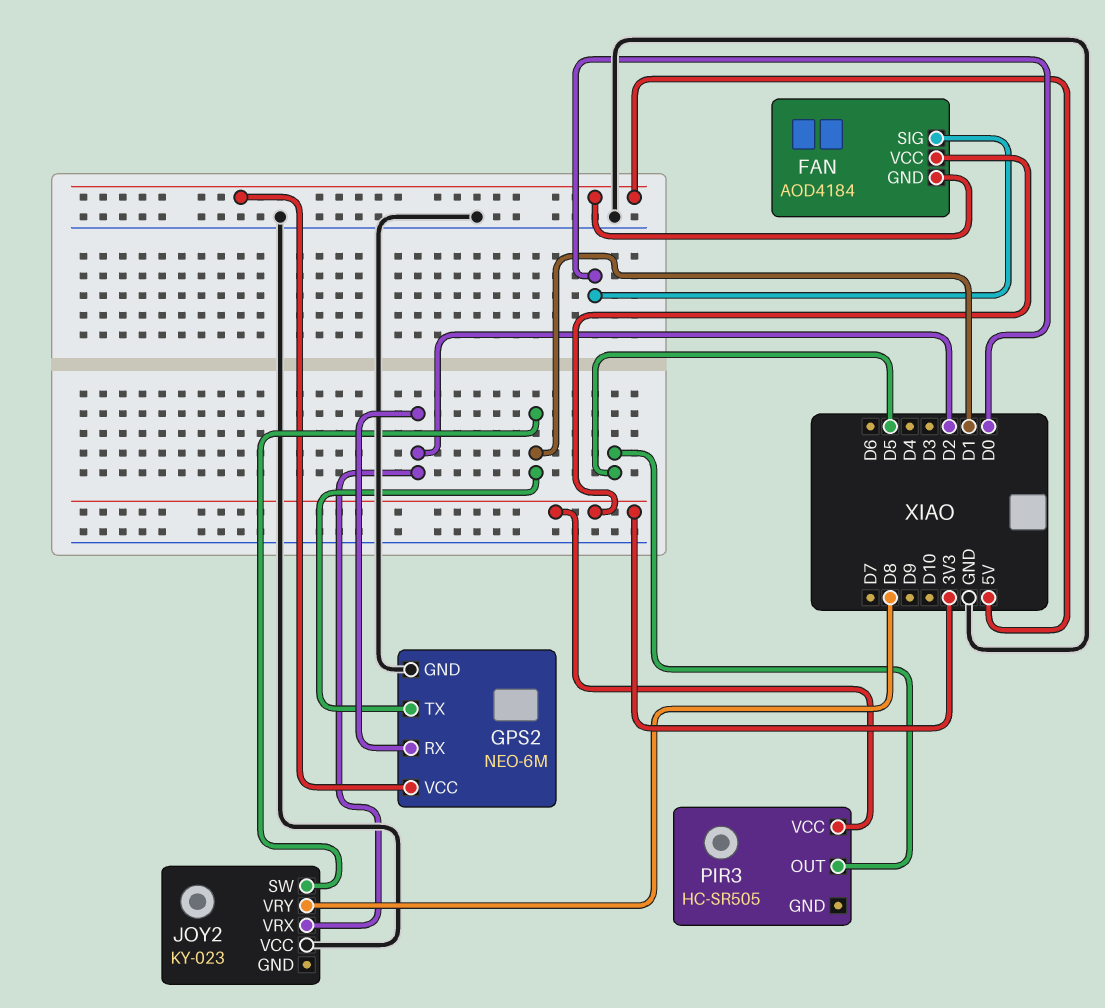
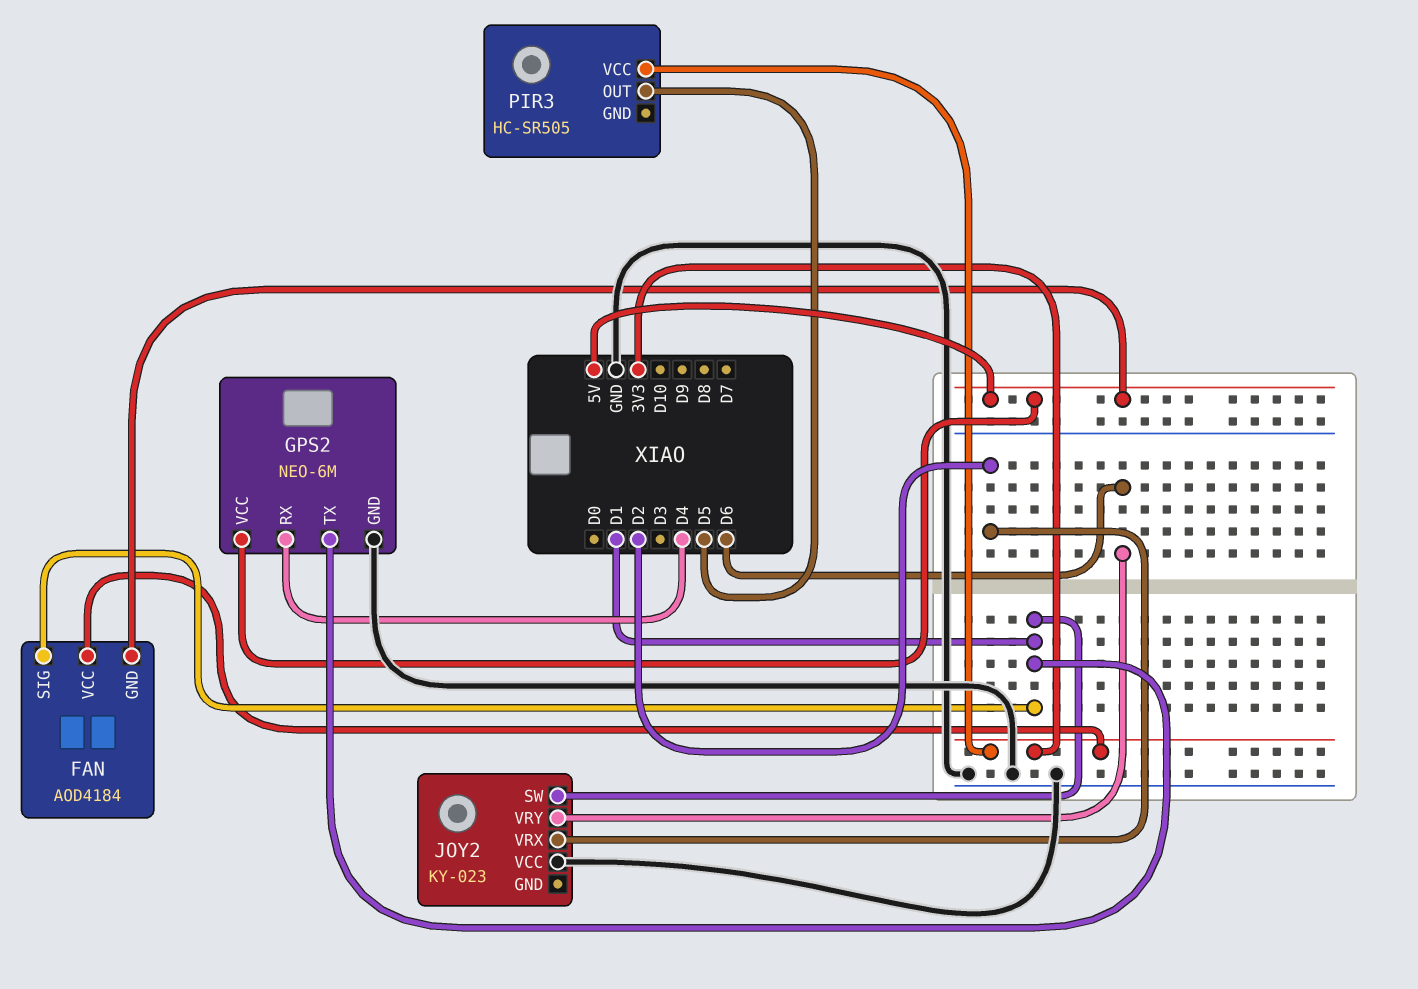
FAN pin SIG: D0 -> D1
GPS2 pin RX: D2 -> D4
JOY2 pin VRY: D8 -> D6

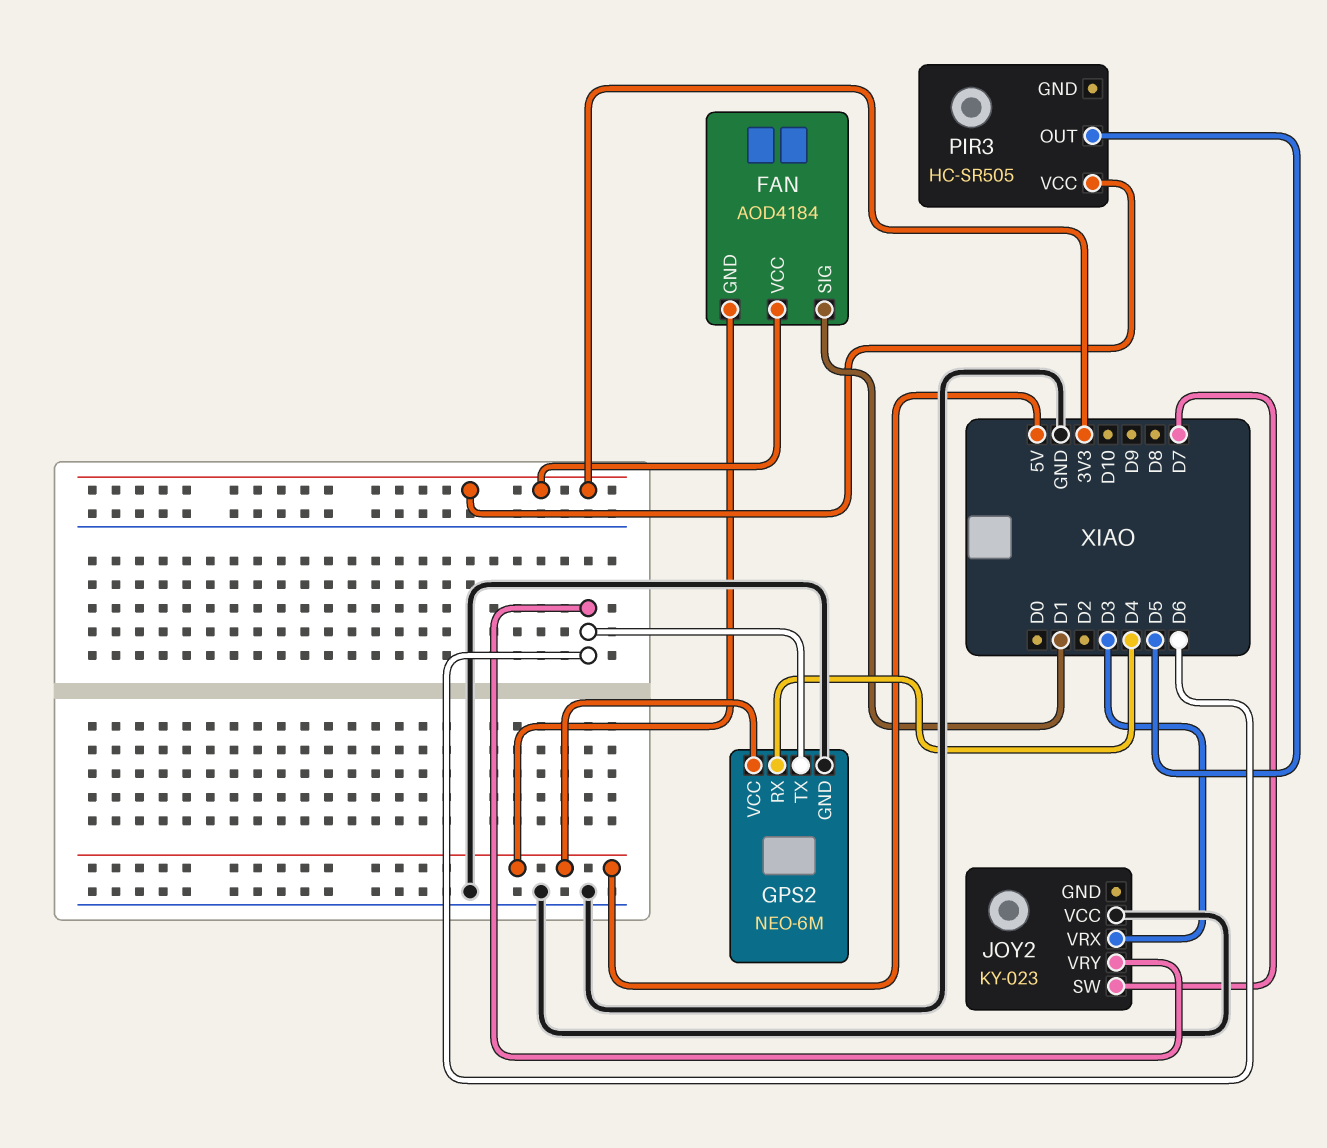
GPS2 pin TX: D1 -> D6
JOY2 pin SW: D1 -> D7
JOY2 pin VRX: D2 -> D3

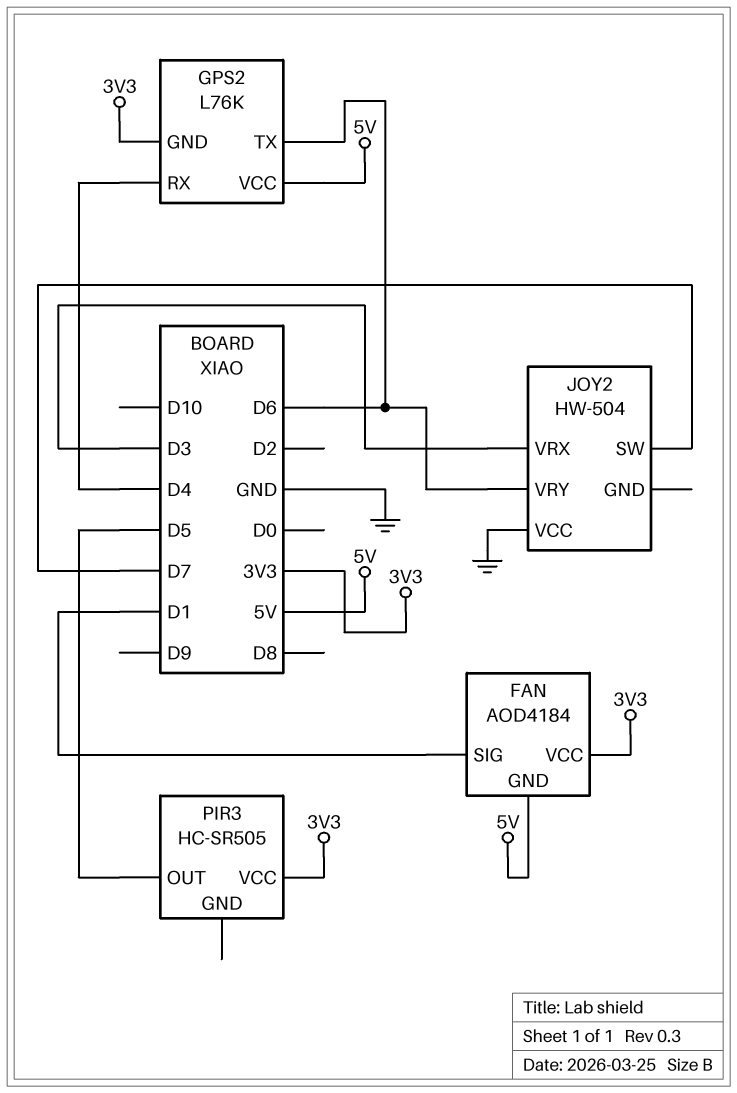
GPS2: NEO-6M -> L76K
GPS2 pin GND: GND -> 3V3
JOY2: KY-023 -> HW-504

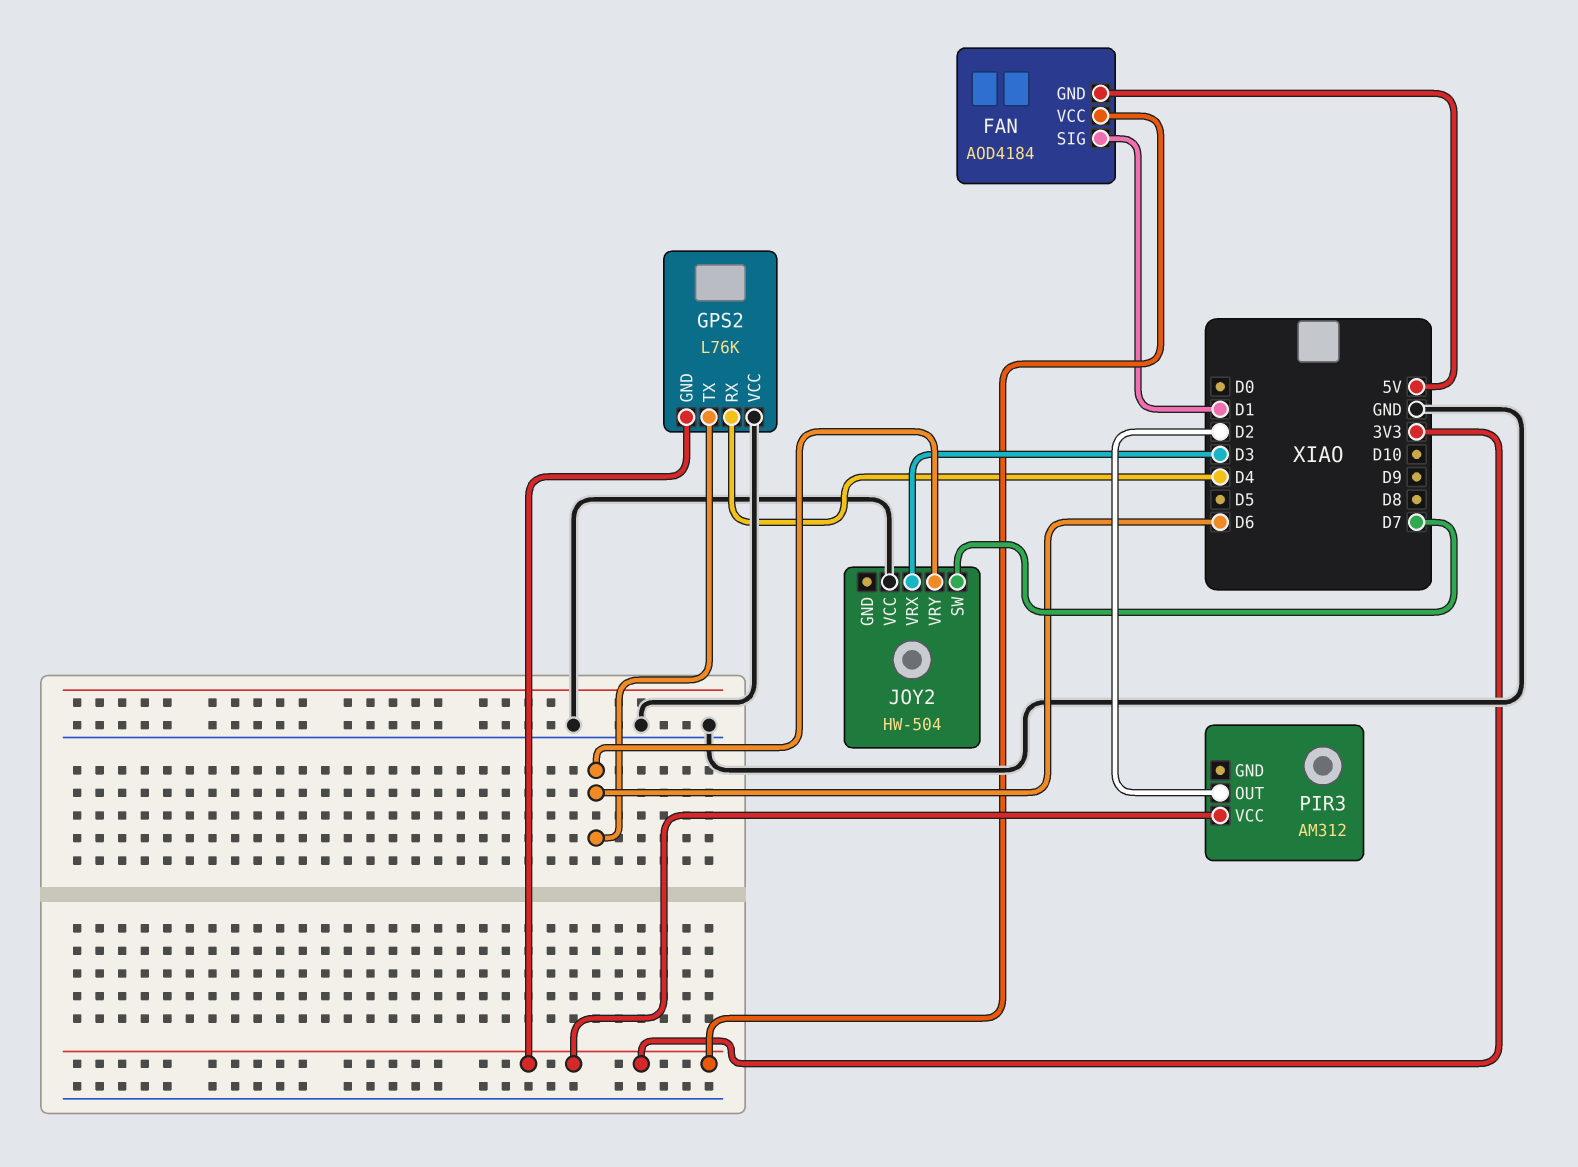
GPS2 pin VCC: 5V -> GND
PIR3: HC-SR505 -> AM312
PIR3 pin OUT: D5 -> D2

